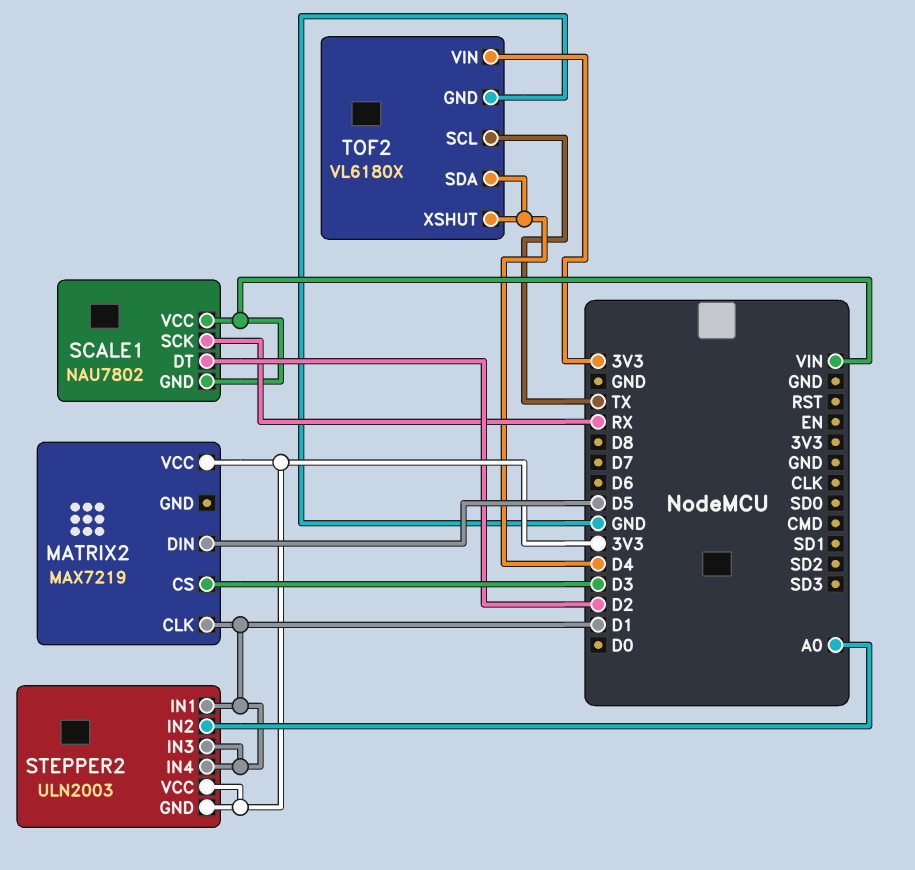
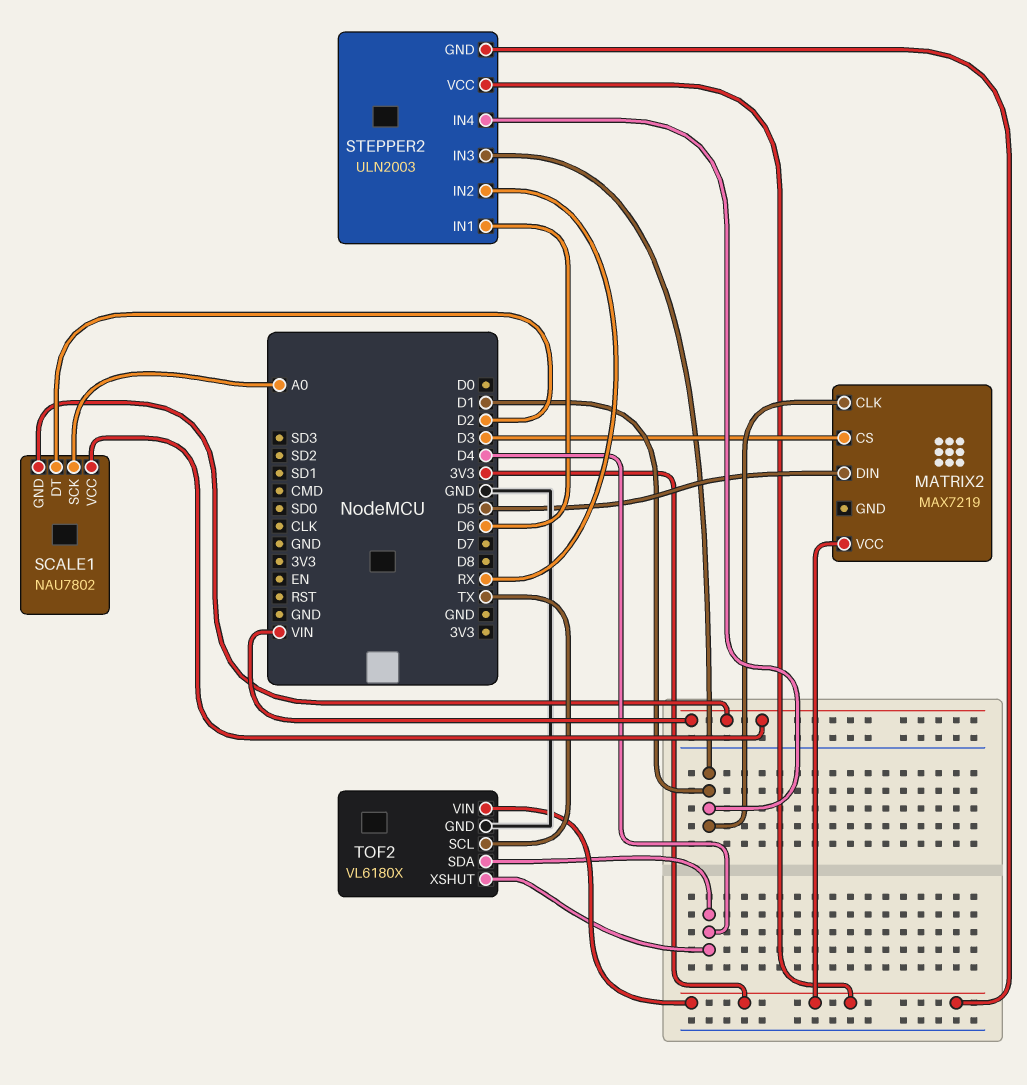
SCALE1 pin SCK: RX -> A0
STEPPER2 pin IN1: D1 -> D6
STEPPER2 pin IN2: A0 -> RX

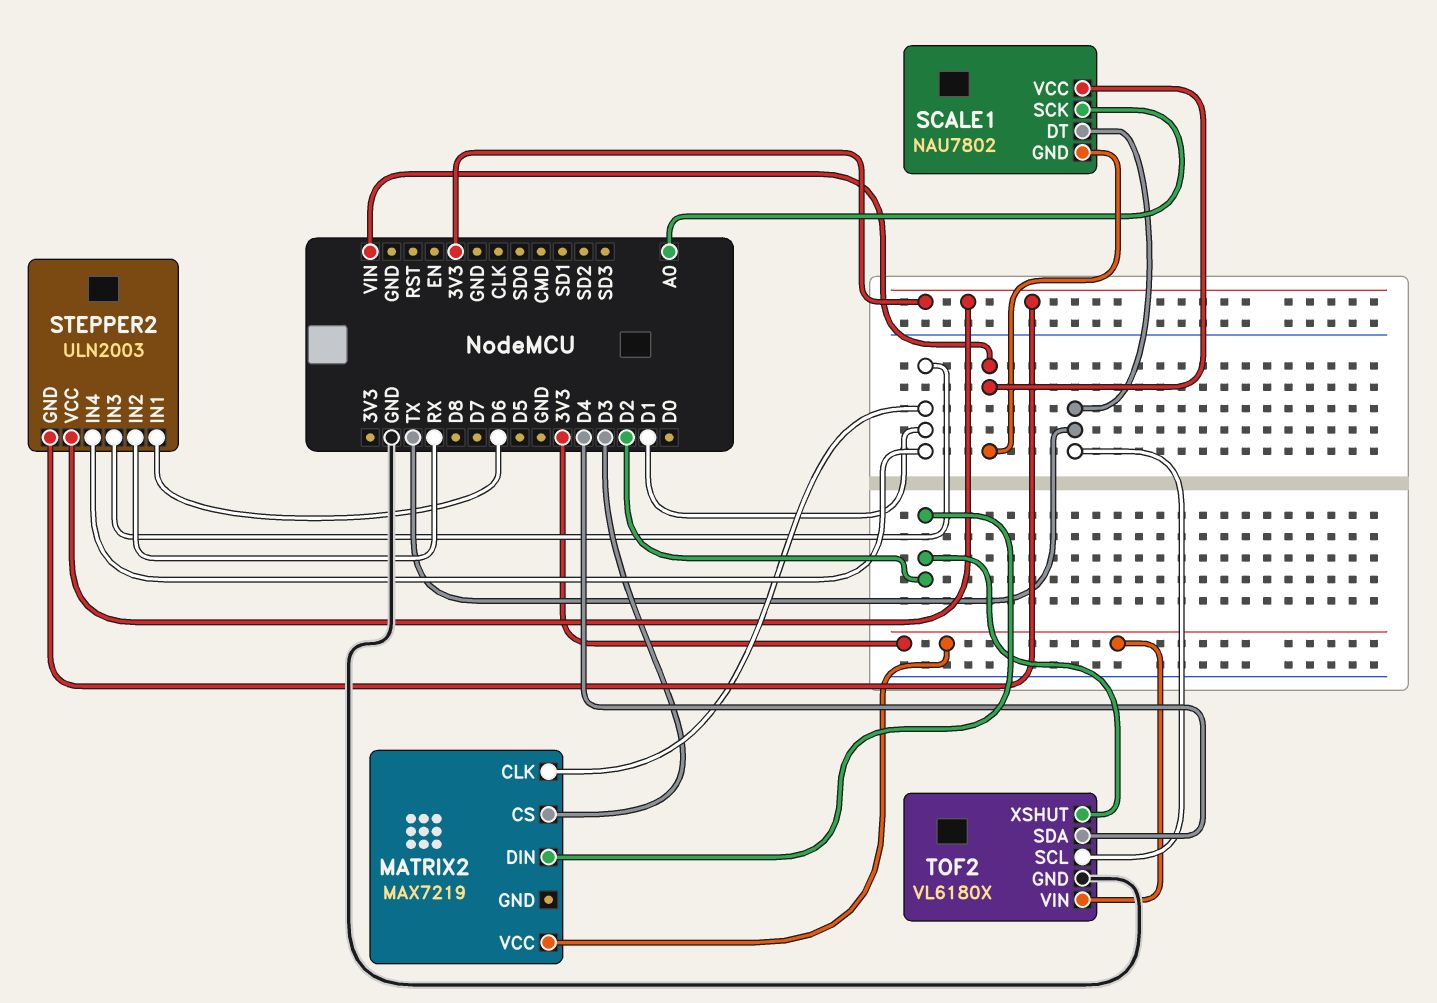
MATRIX2 pin DIN: D5 -> D2
SCALE1 pin DT: D2 -> TX
TOF2 pin XSHUT: D4 -> D2

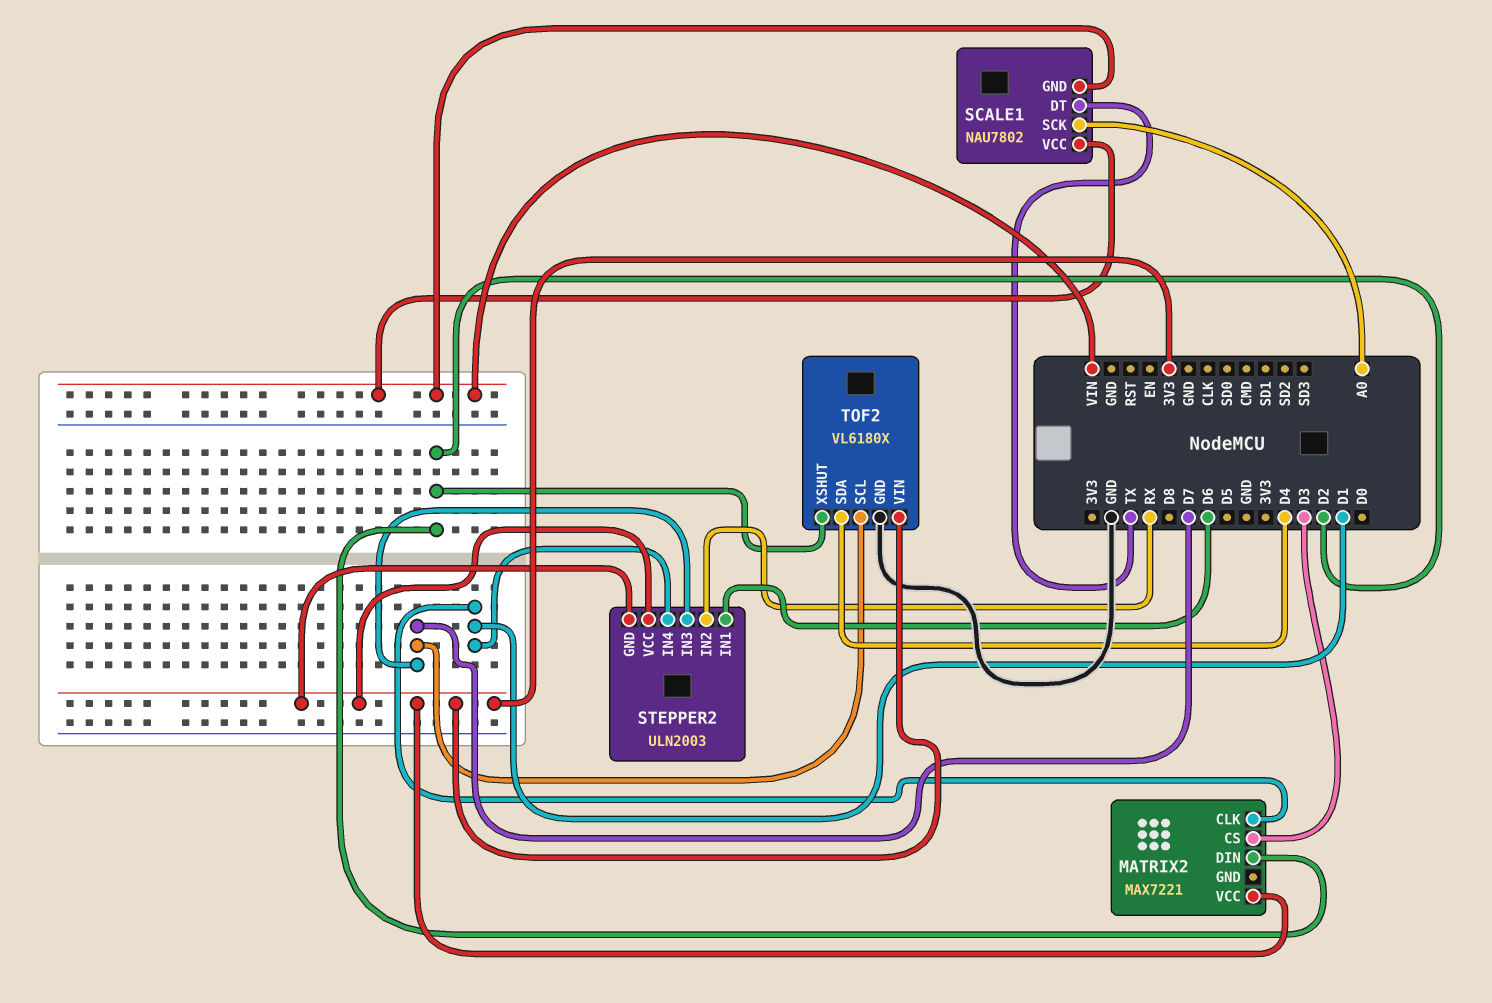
MATRIX2: MAX7219 -> MAX7221
STEPPER2 pin IN3: D1 -> D7
TOF2 pin SCL: TX -> D7

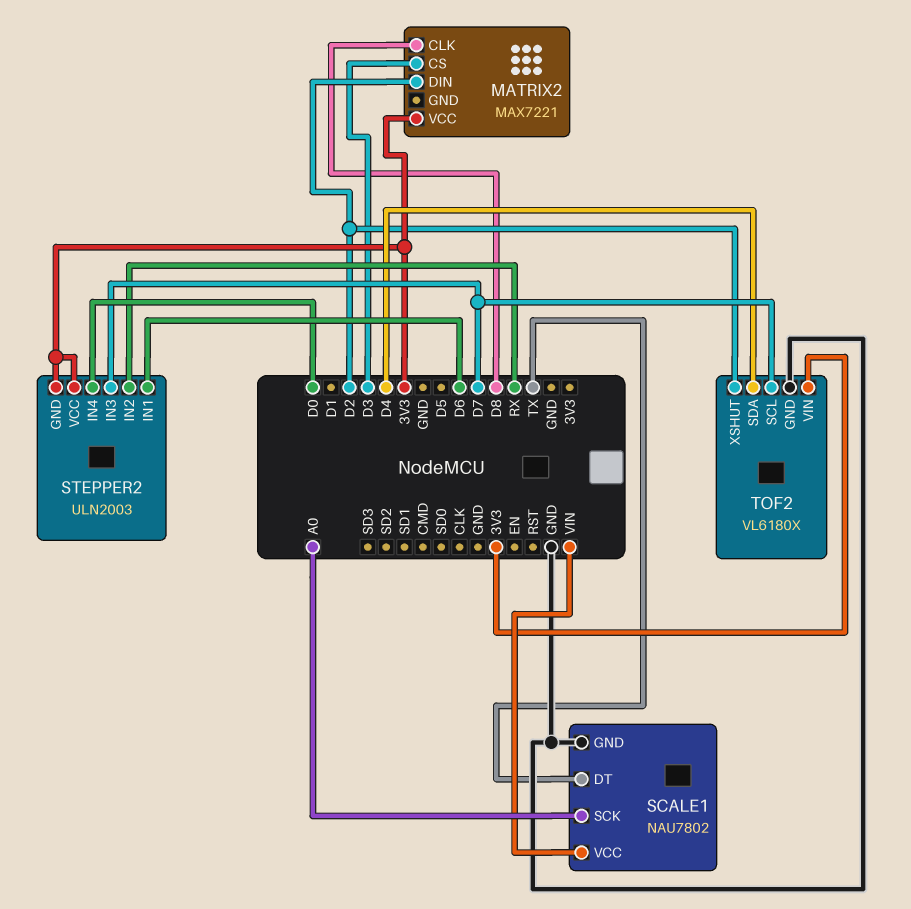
MATRIX2 pin CLK: D1 -> D8
SCALE1 pin GND: VIN -> GND
STEPPER2 pin IN4: D1 -> D0

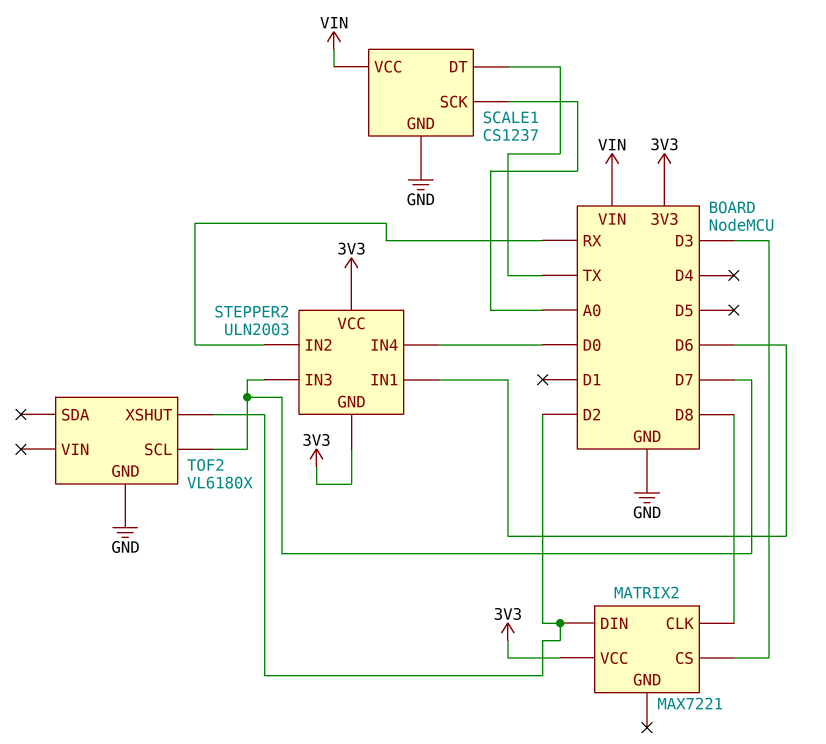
SCALE1: NAU7802 -> CS1237
TOF2 pin SDA: D4 -> none
TOF2 pin VIN: 3V3 -> none

